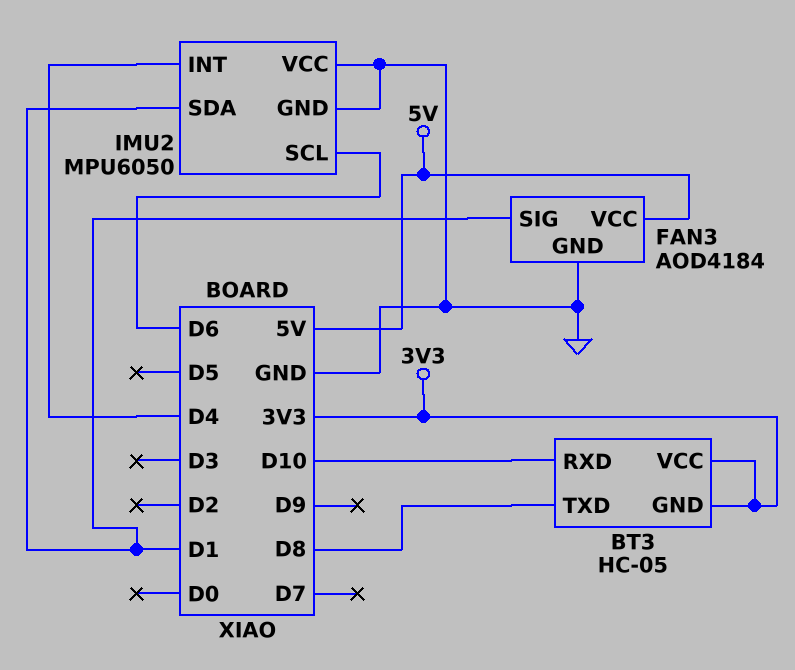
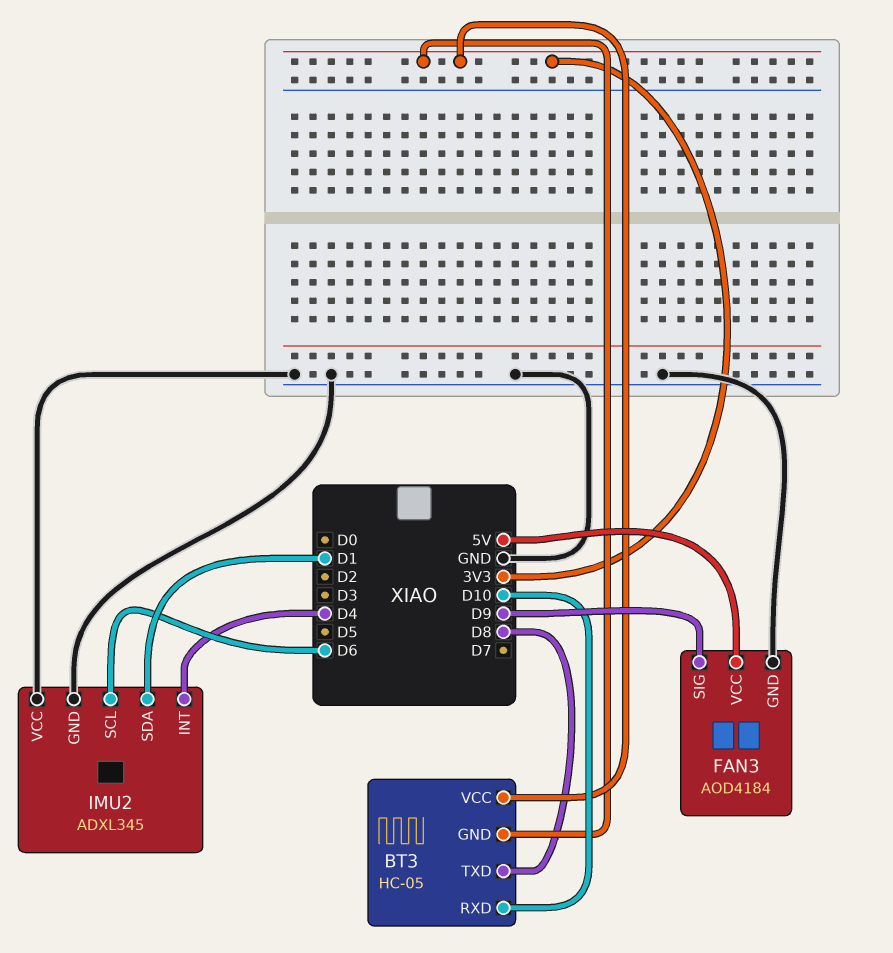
FAN3 pin SIG: D1 -> D9
IMU2: MPU6050 -> ADXL345

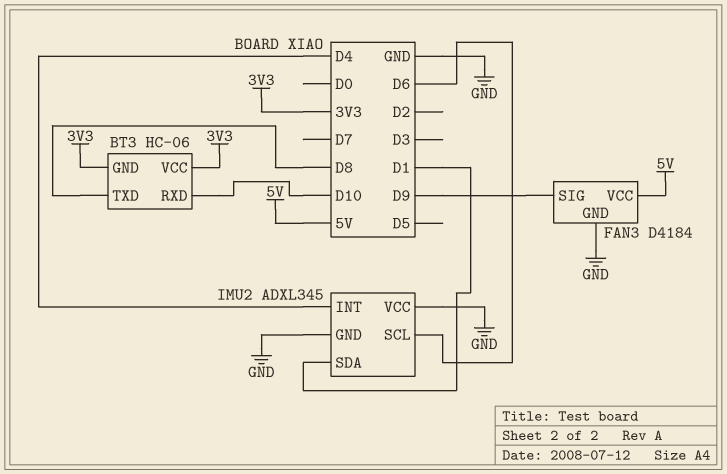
BT3: HC-05 -> HC-06
FAN3: AOD4184 -> D4184

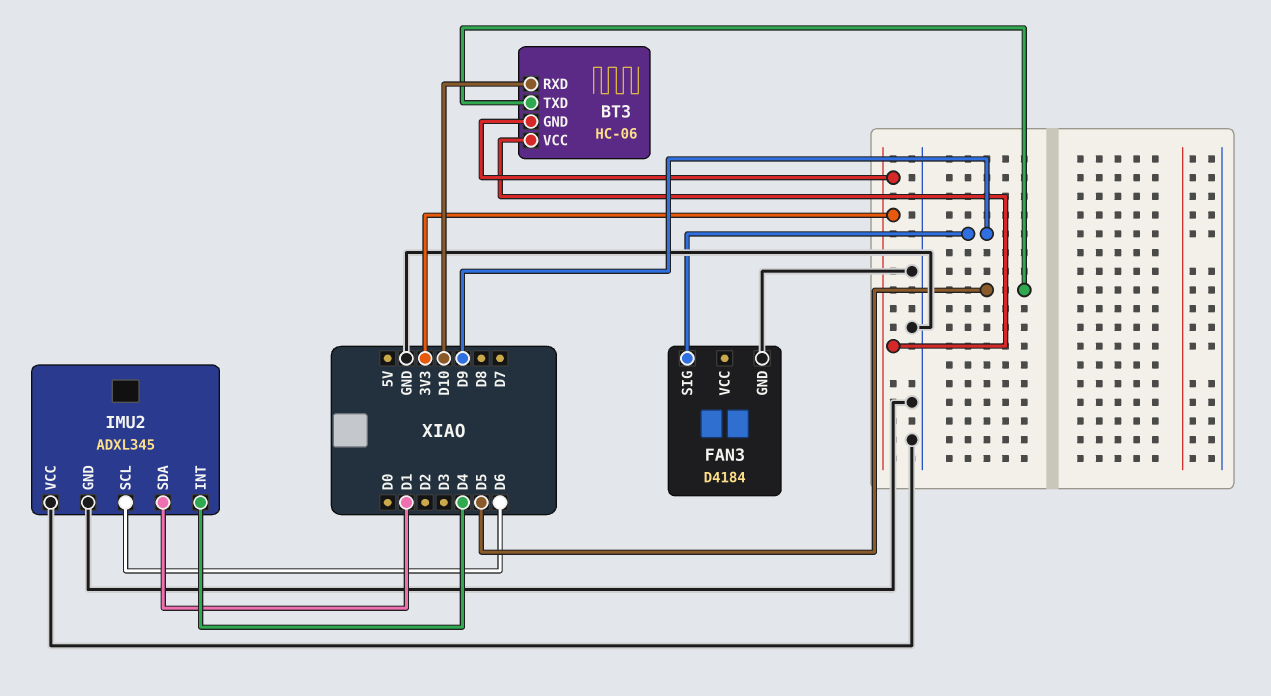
BT3 pin TXD: D8 -> D5
FAN3 pin VCC: 5V -> none

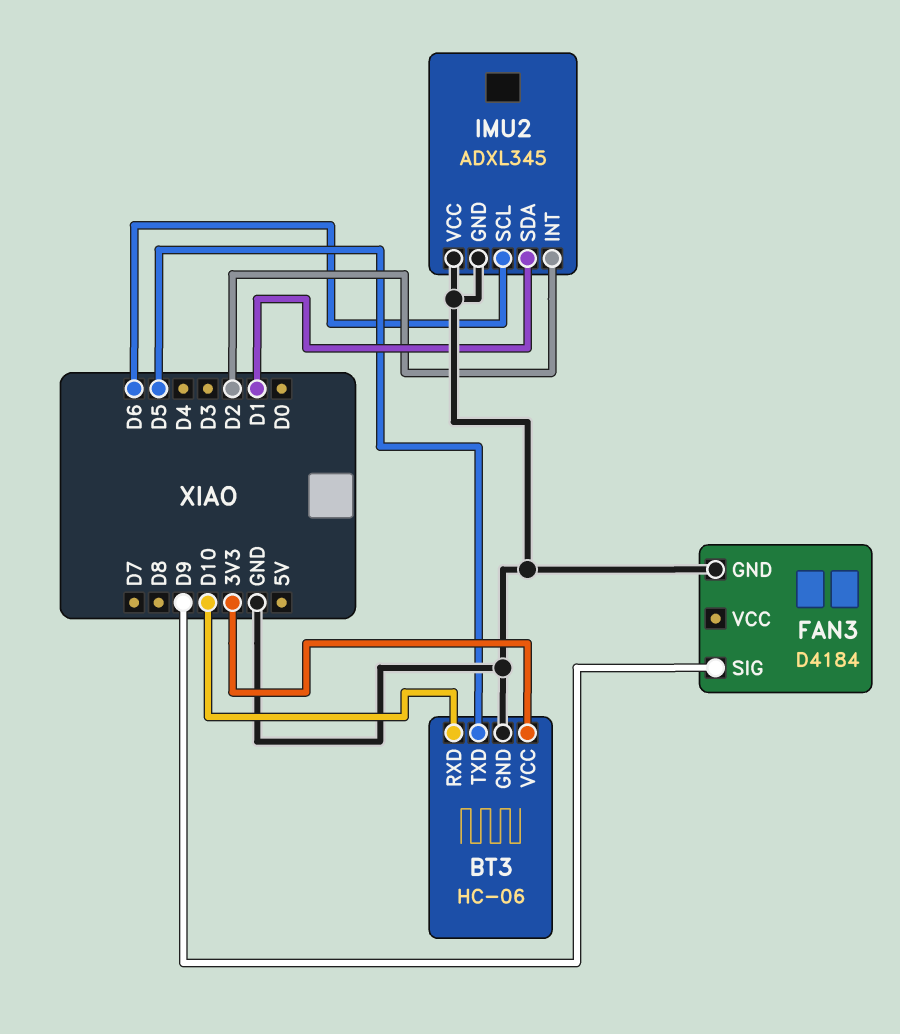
BT3 pin GND: 3V3 -> GND
IMU2 pin INT: D4 -> D2

